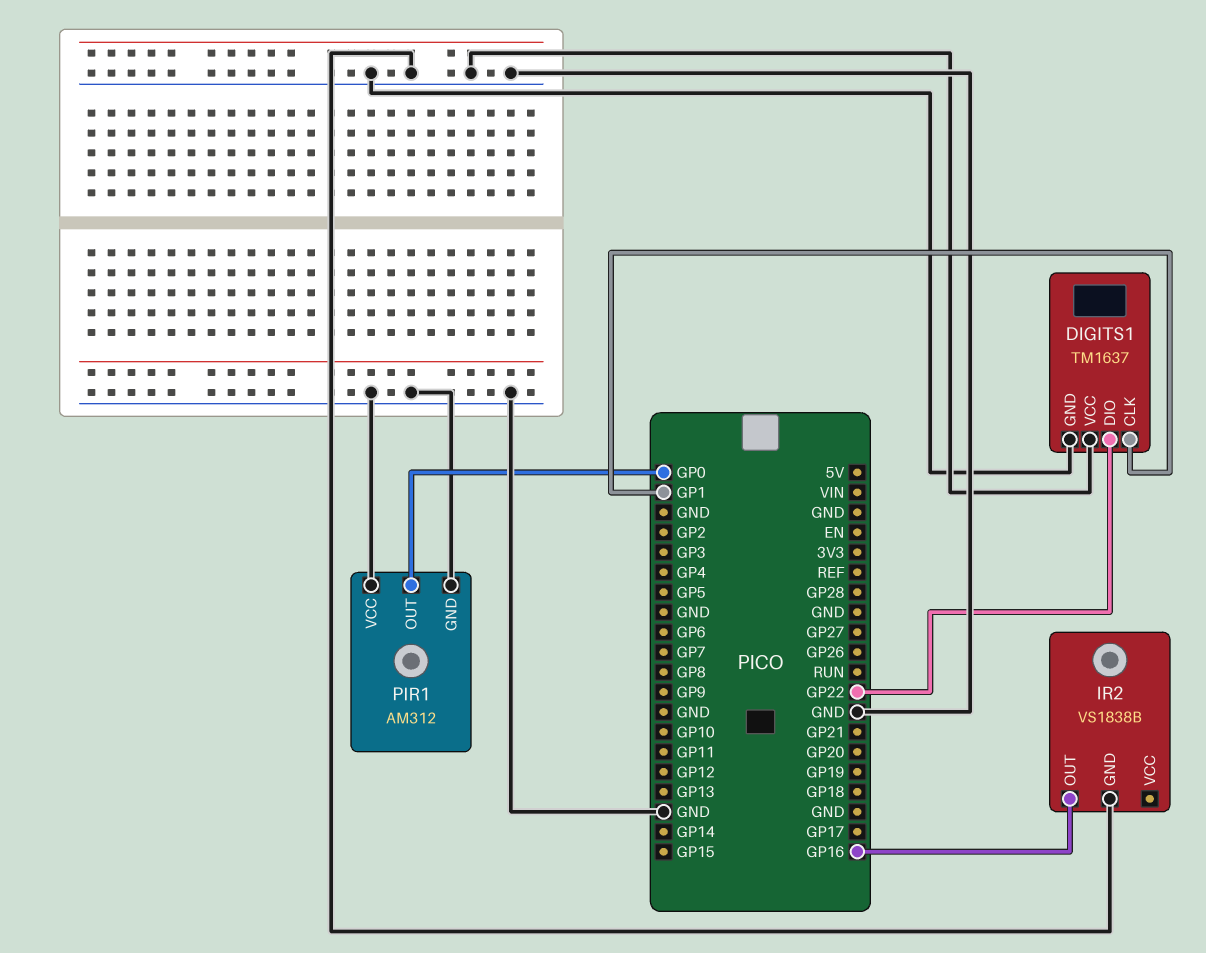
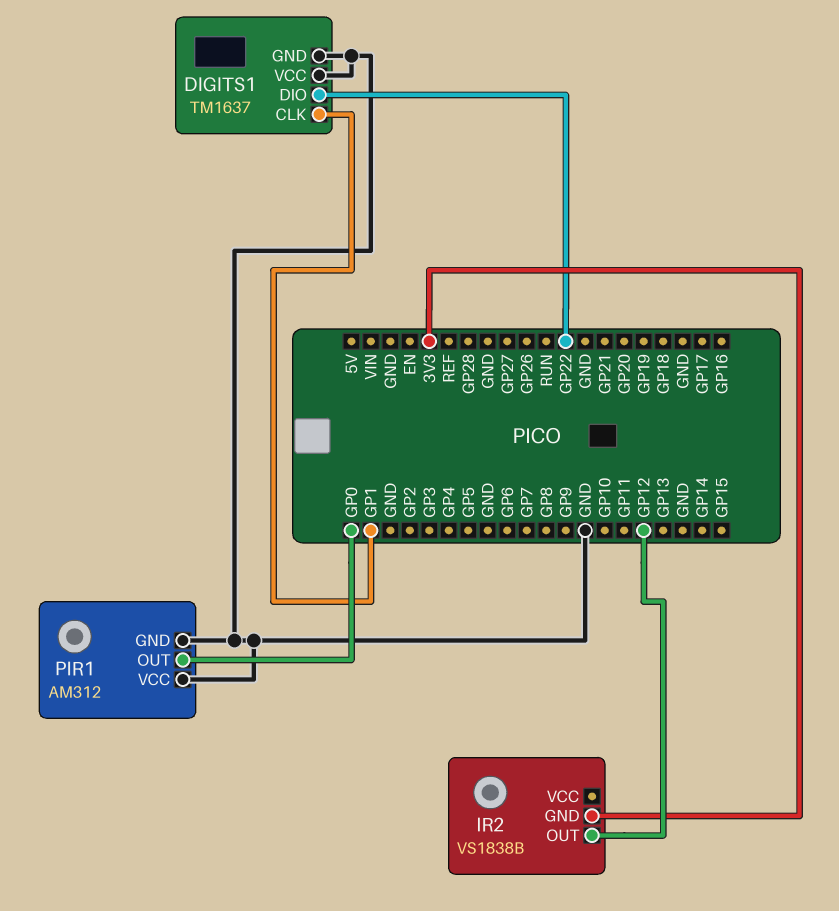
IR2 pin GND: GND -> 3V3
IR2 pin OUT: GP16 -> GP12

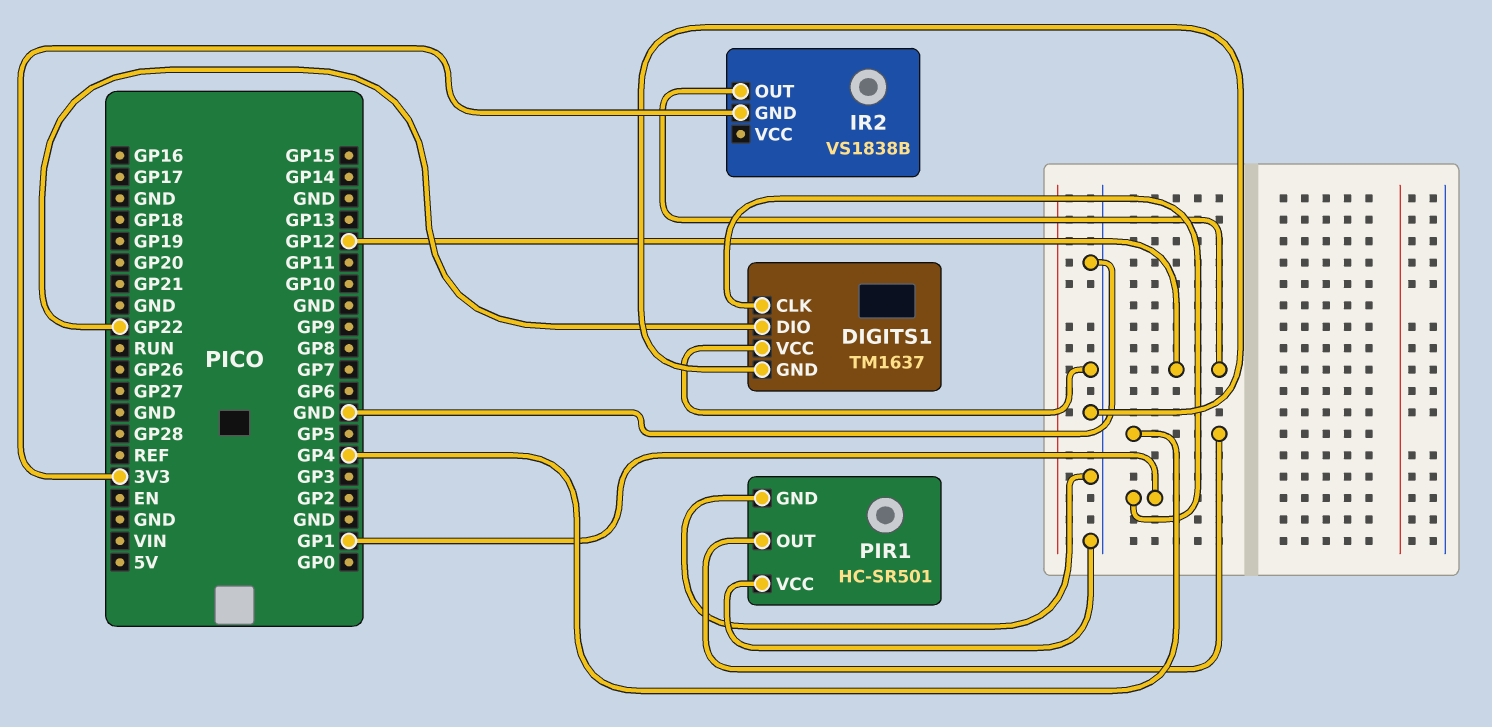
PIR1: AM312 -> HC-SR501
PIR1 pin OUT: GP0 -> GP4

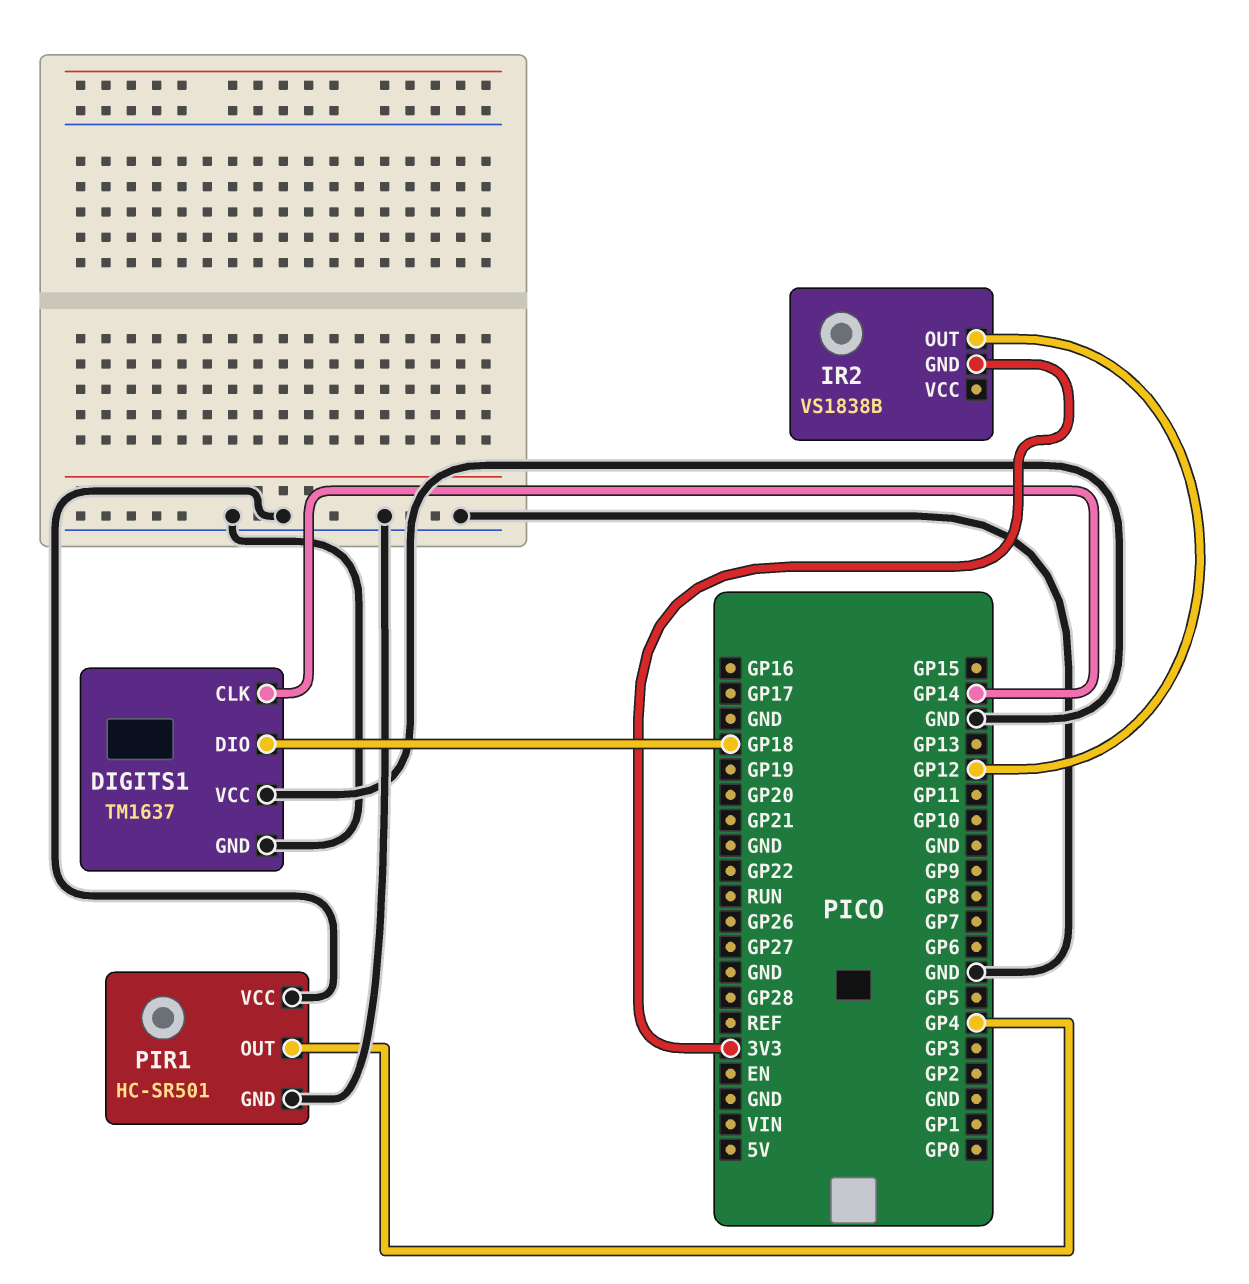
DIGITS1 pin CLK: GP1 -> GP14
DIGITS1 pin DIO: GP22 -> GP18

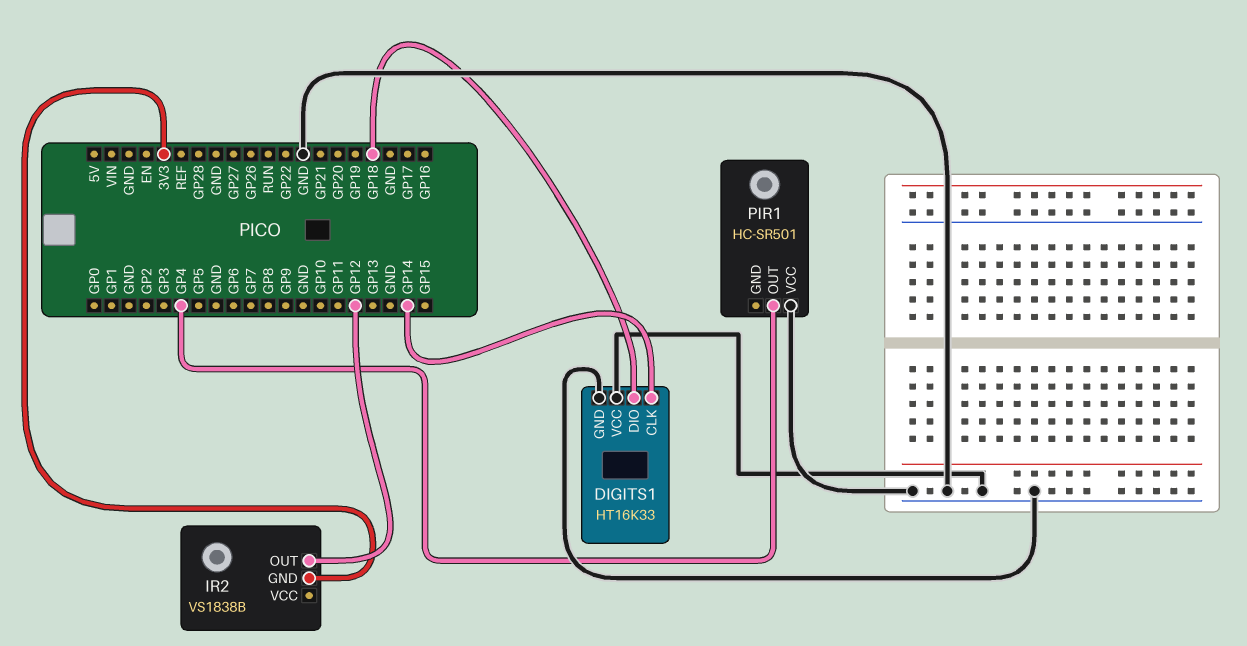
DIGITS1: TM1637 -> HT16K33
PIR1 pin GND: GND -> none

